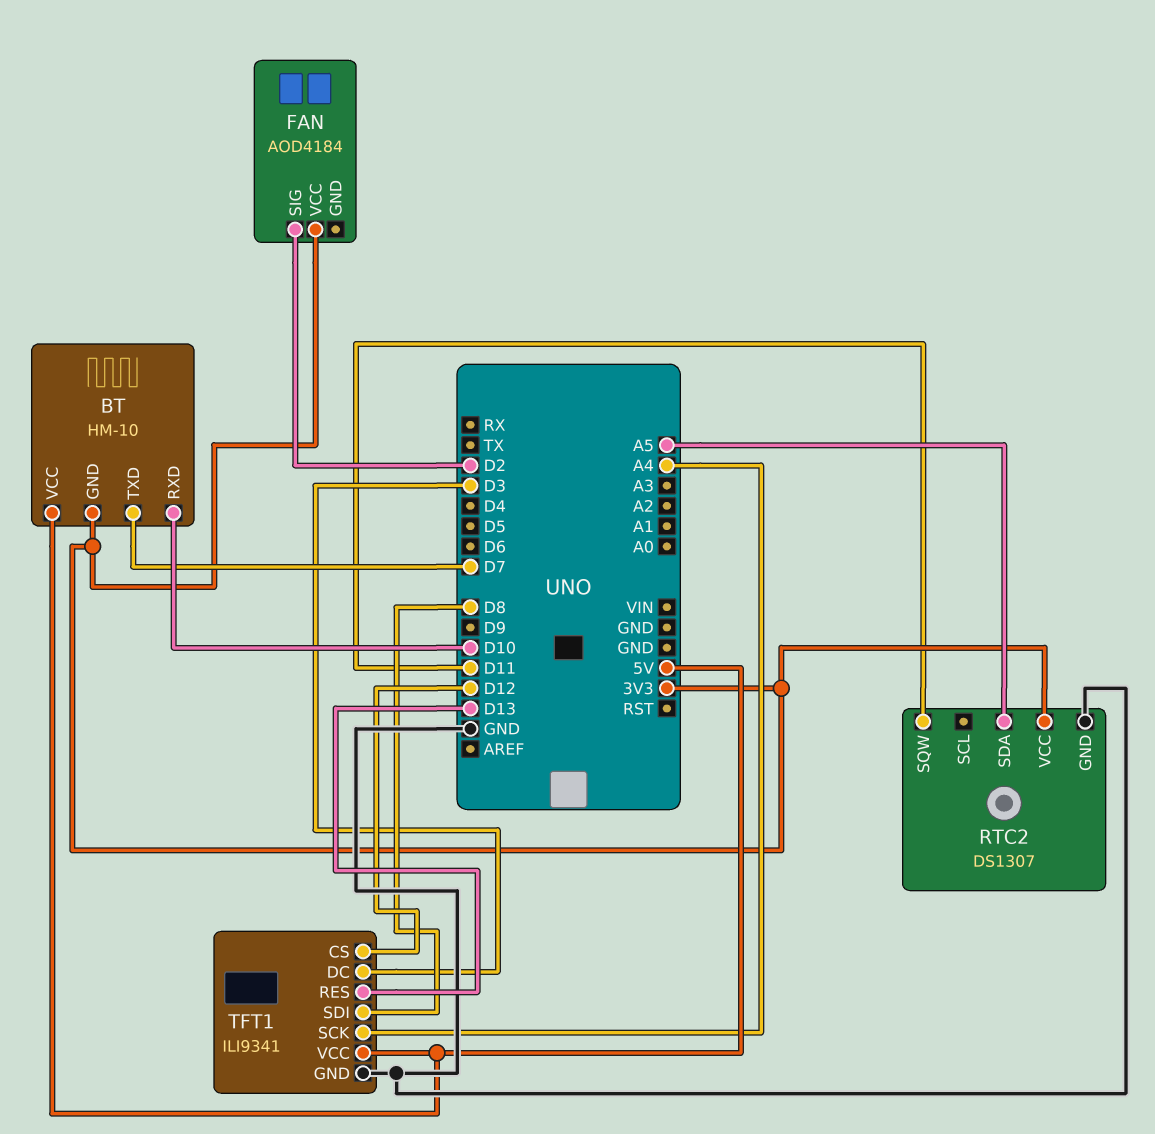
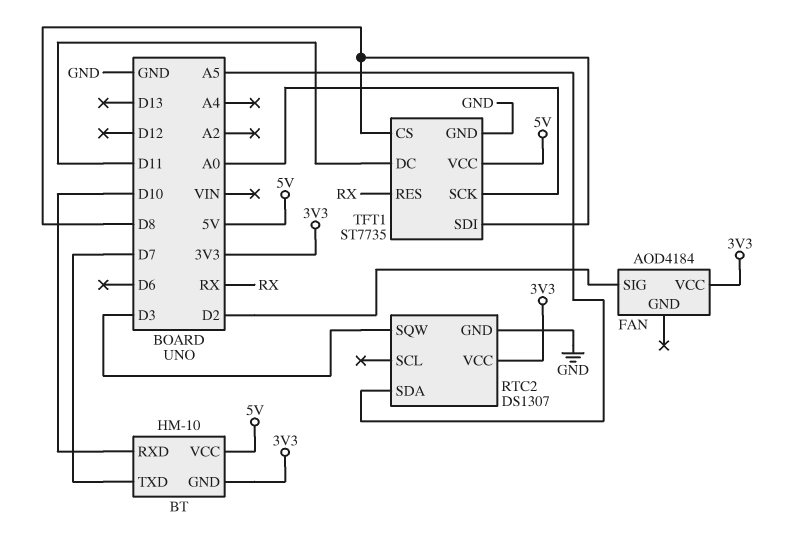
RTC2 pin SQW: D11 -> D3
TFT1: ILI9341 -> ST7735
TFT1 pin CS: D12 -> D8
TFT1 pin DC: D3 -> D11
TFT1 pin RES: D13 -> RX
TFT1 pin SCK: A4 -> A0

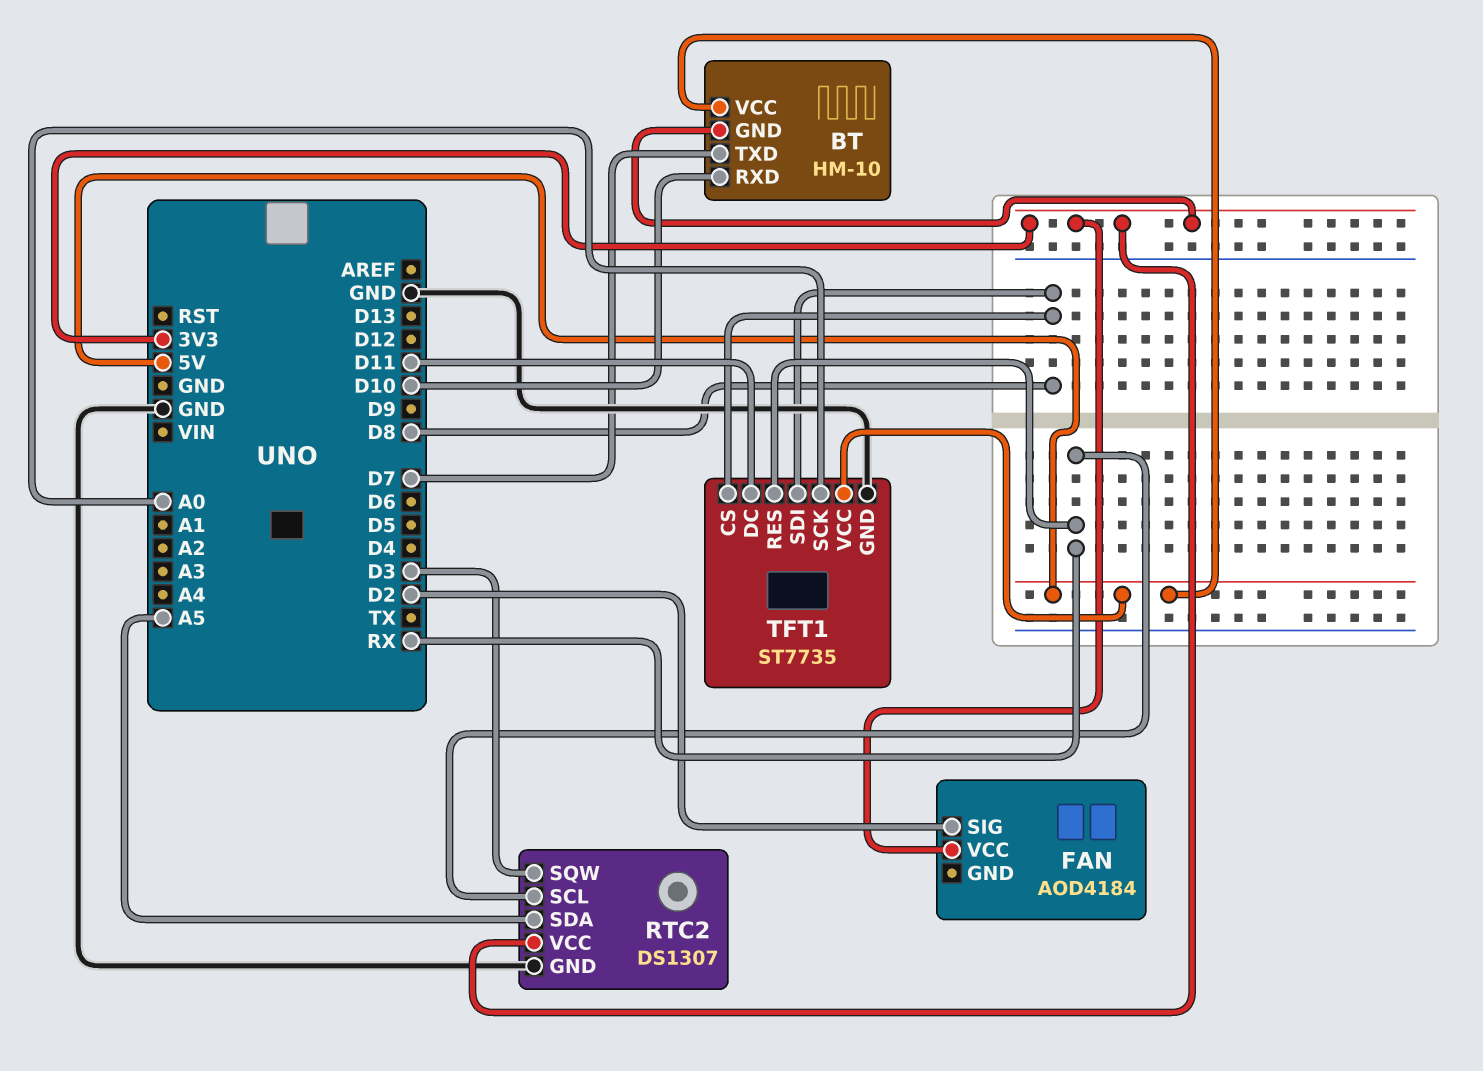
RTC2 pin SCL: none -> RX

